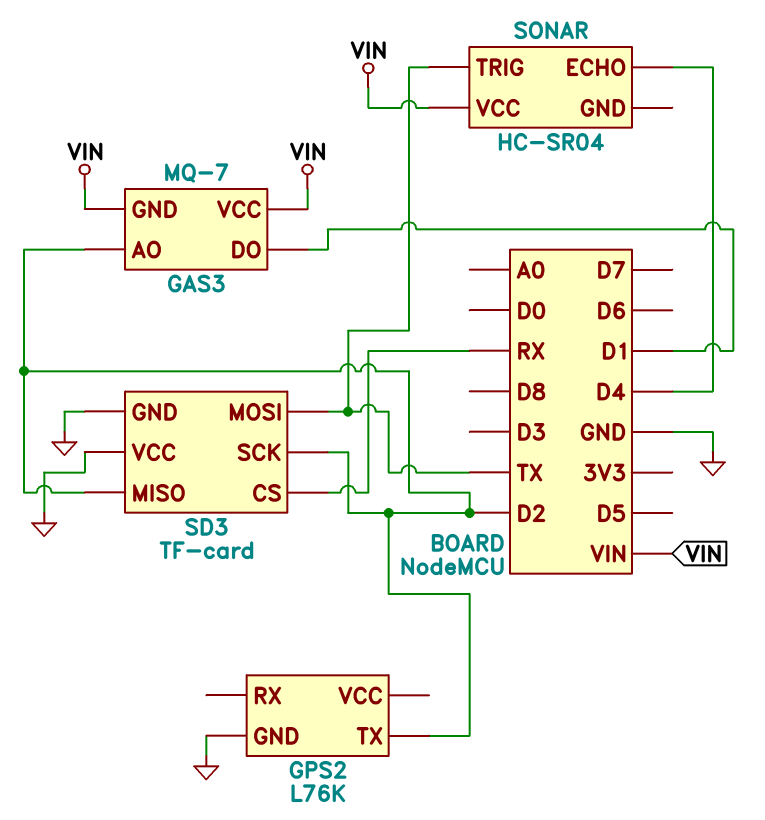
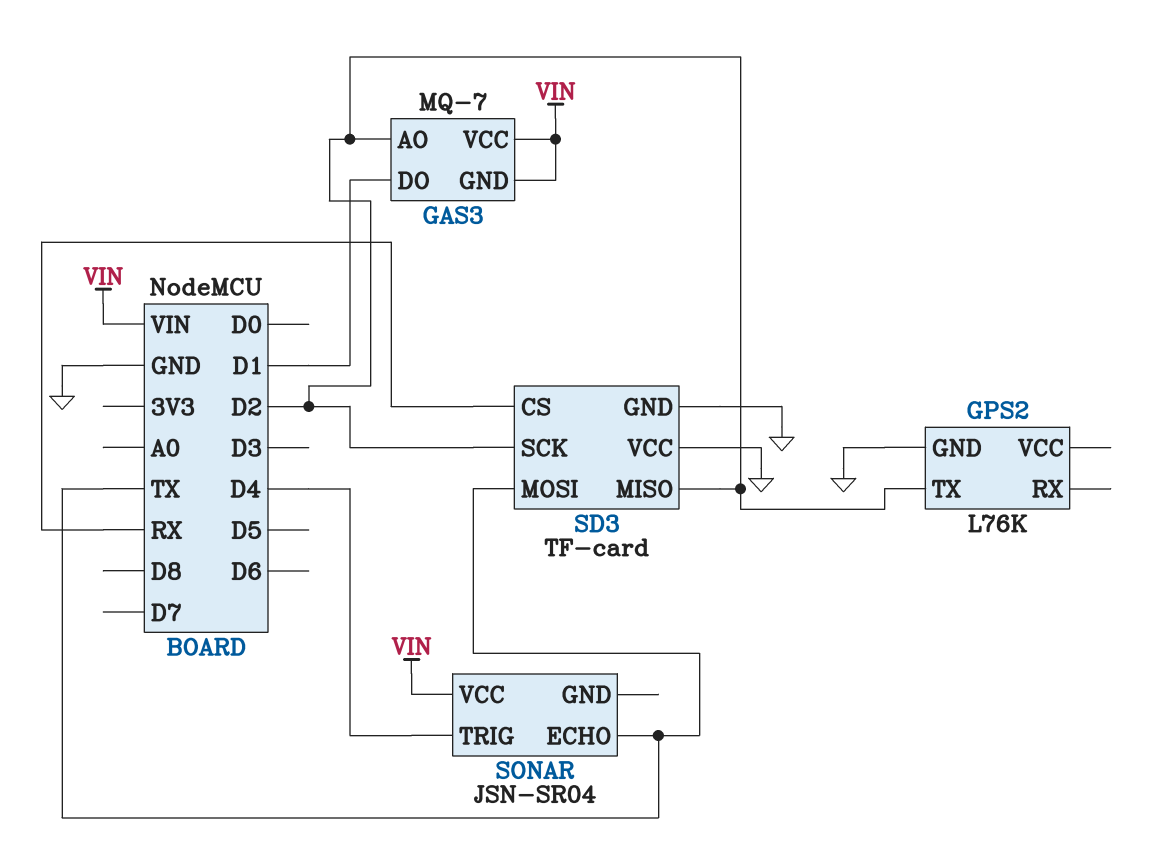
SONAR: HC-SR04 -> JSN-SR04
SONAR pin ECHO: D4 -> TX
SONAR pin TRIG: TX -> D4

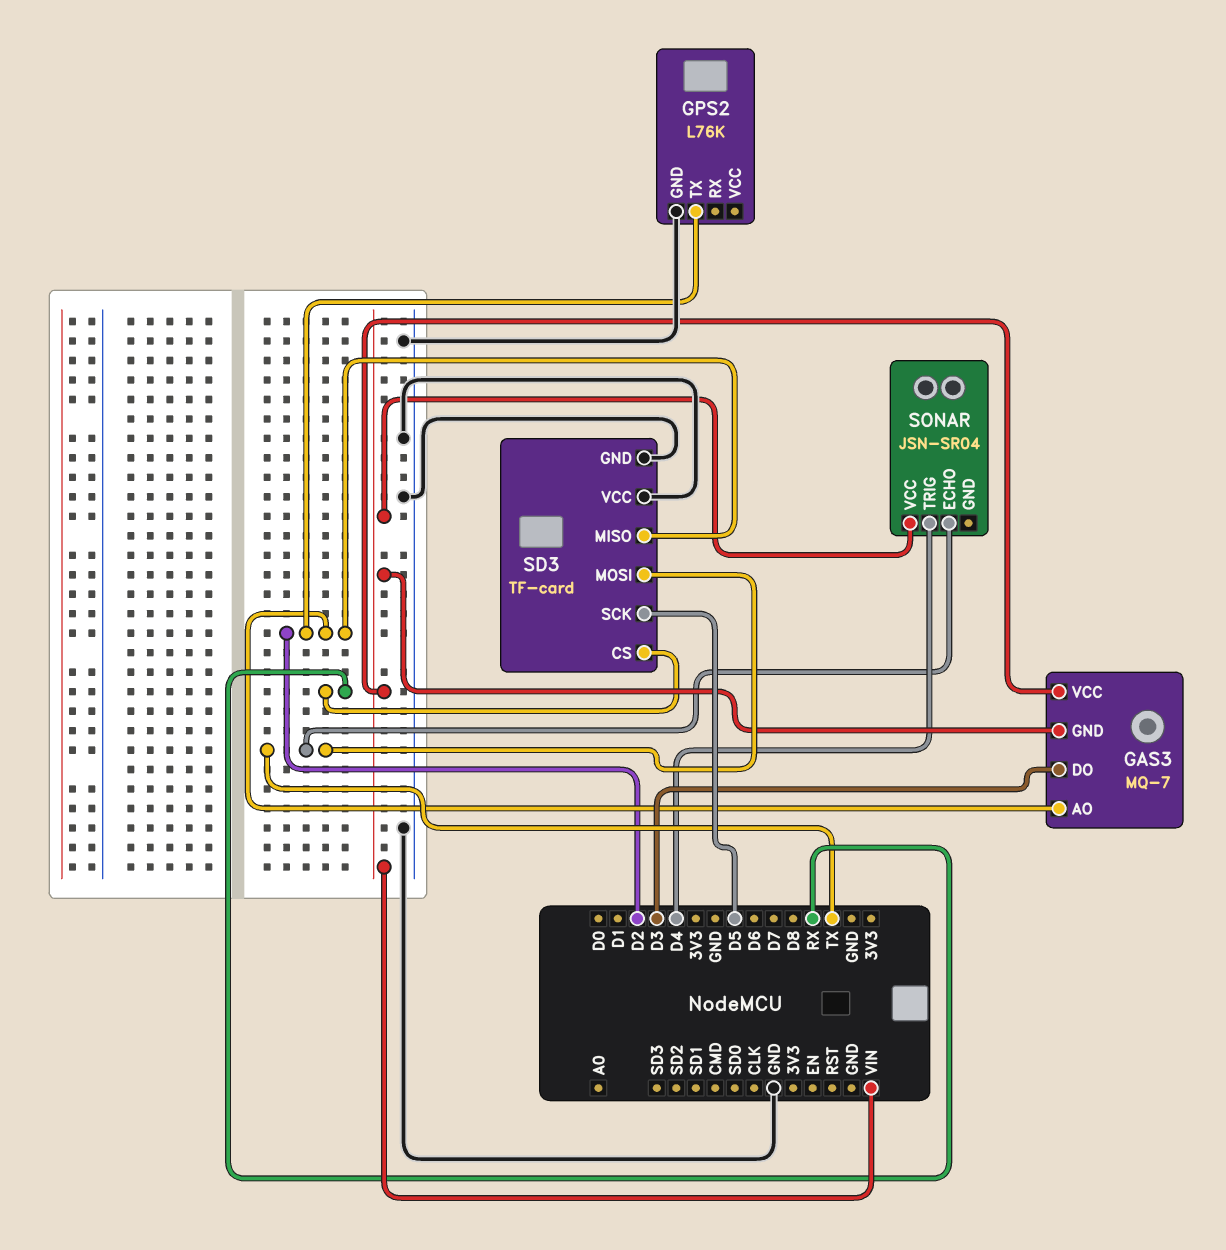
GAS3 pin DO: D1 -> D3
SD3 pin SCK: D2 -> D5

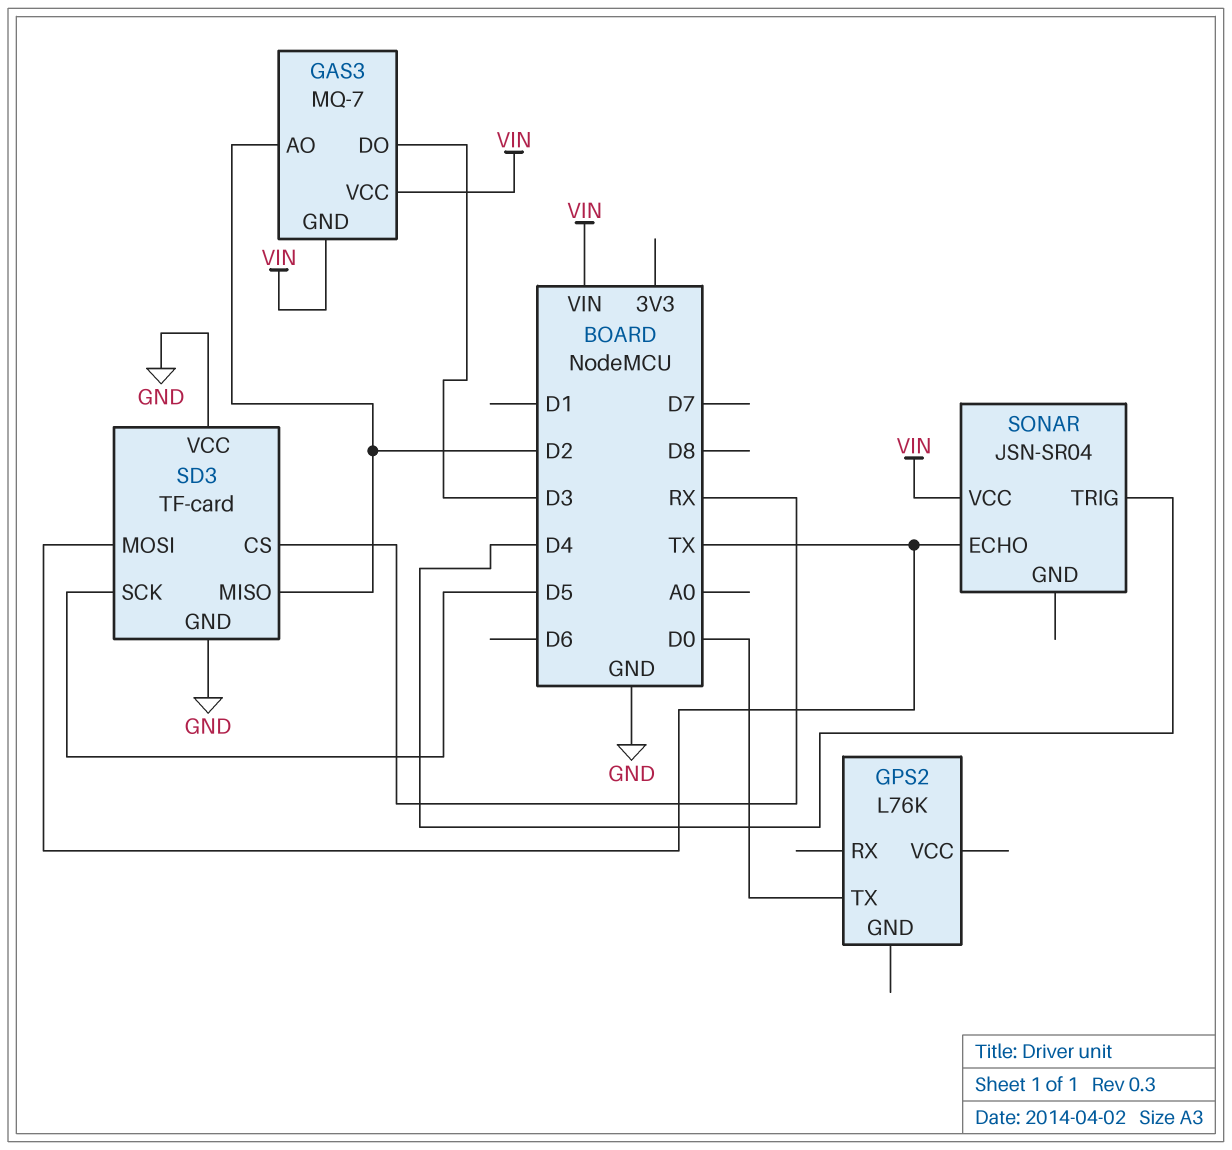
GPS2 pin GND: GND -> none
GPS2 pin TX: D2 -> D0

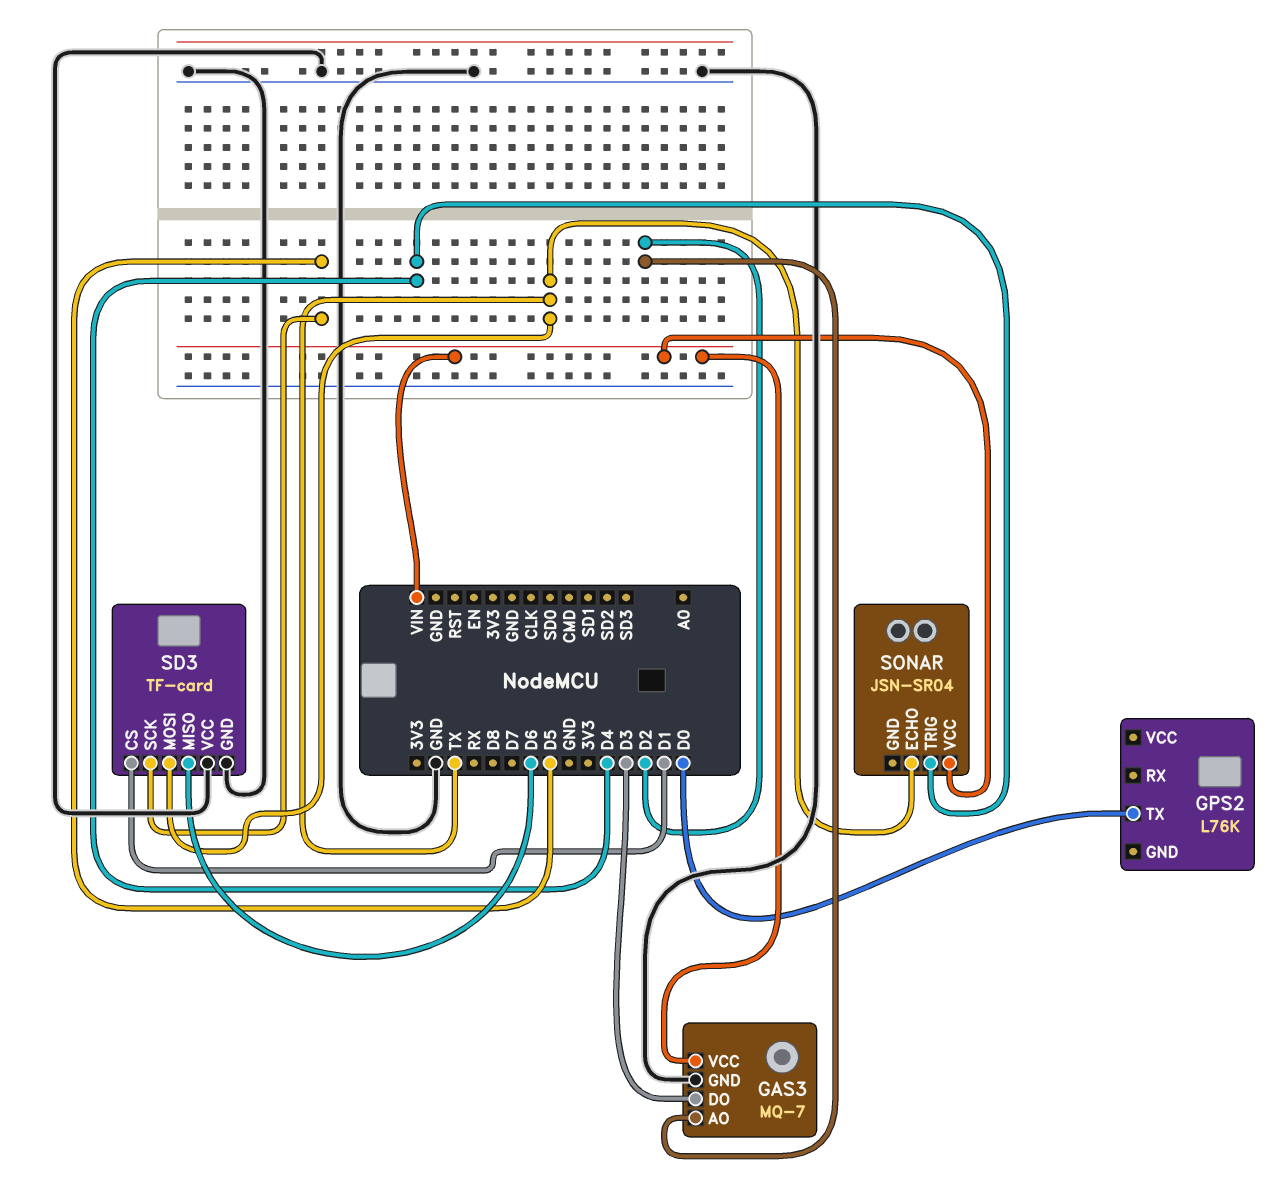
GAS3 pin GND: VIN -> GND
SD3 pin CS: RX -> D1
SD3 pin MISO: D2 -> D6

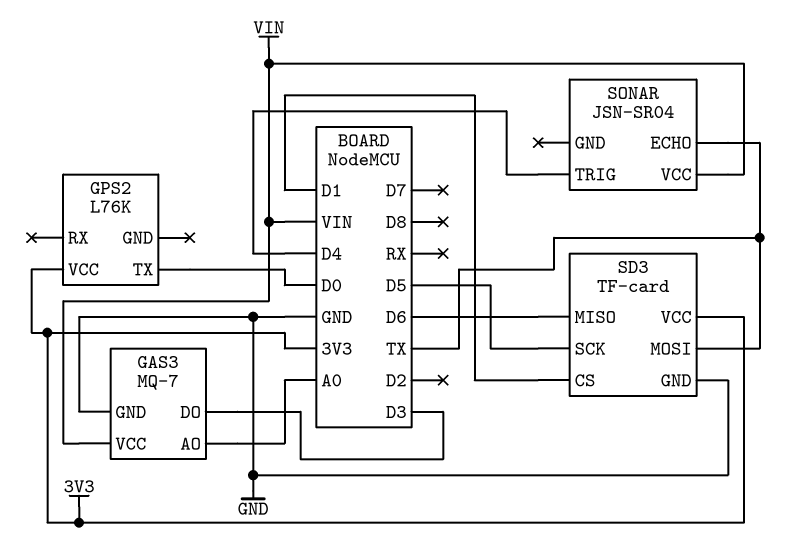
GAS3 pin AO: D2 -> A0
GPS2 pin VCC: none -> 3V3
SD3 pin VCC: GND -> 3V3

